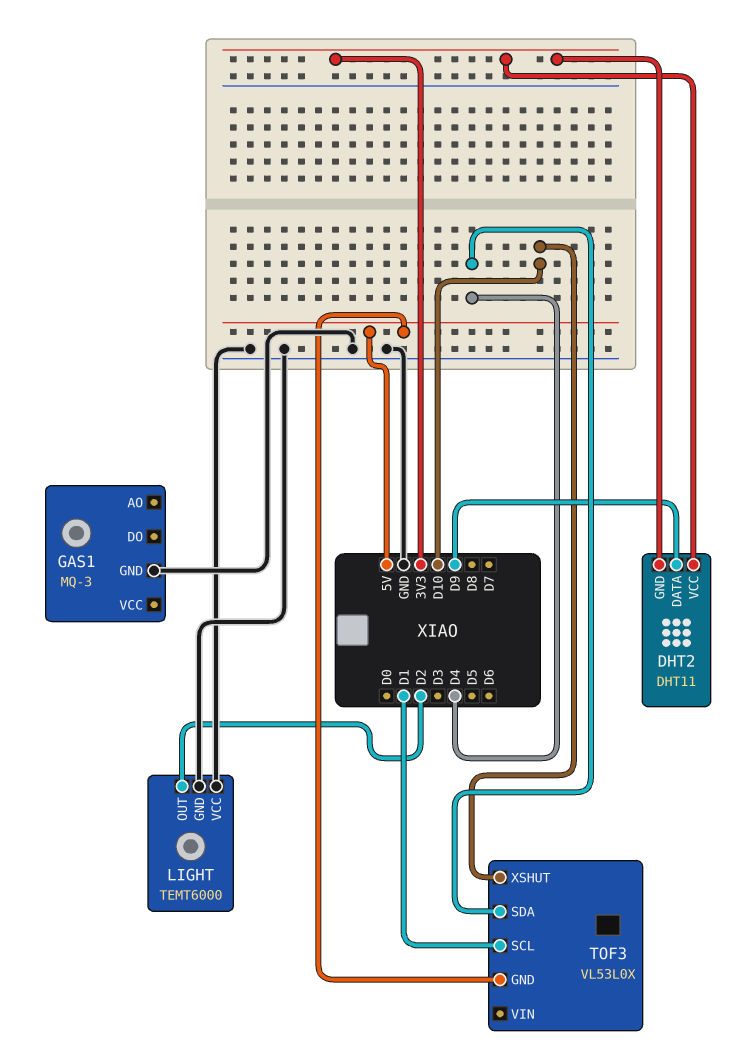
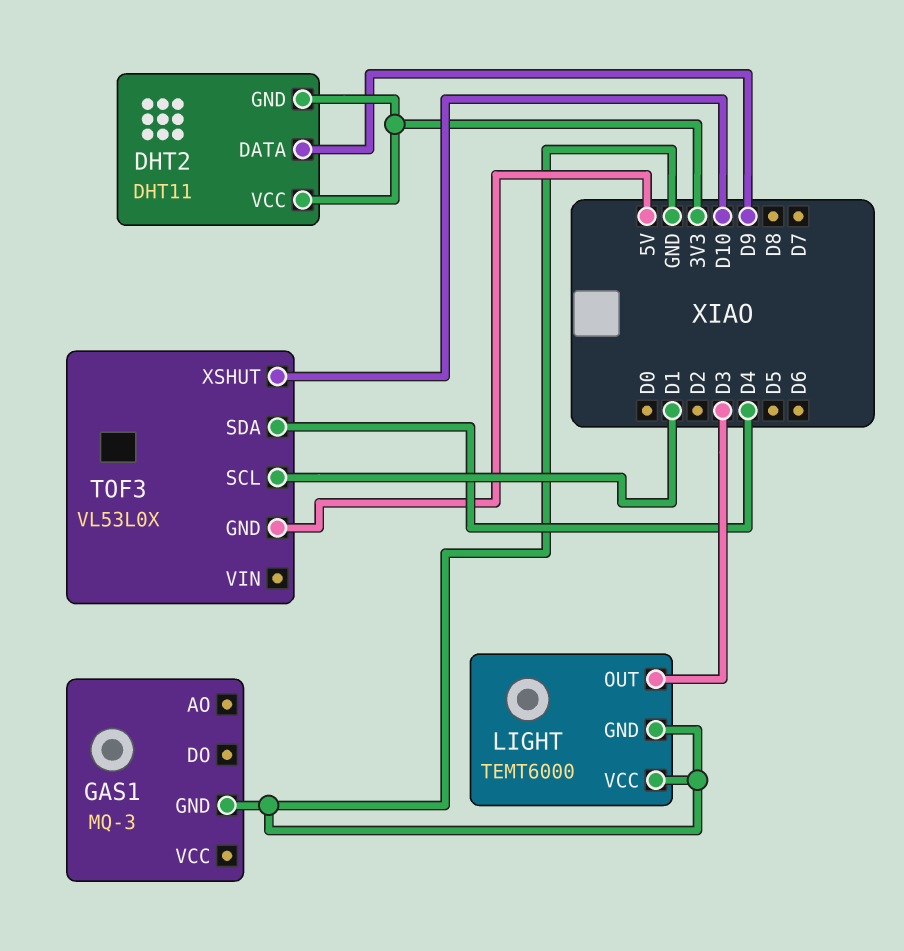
LIGHT pin OUT: D2 -> D3

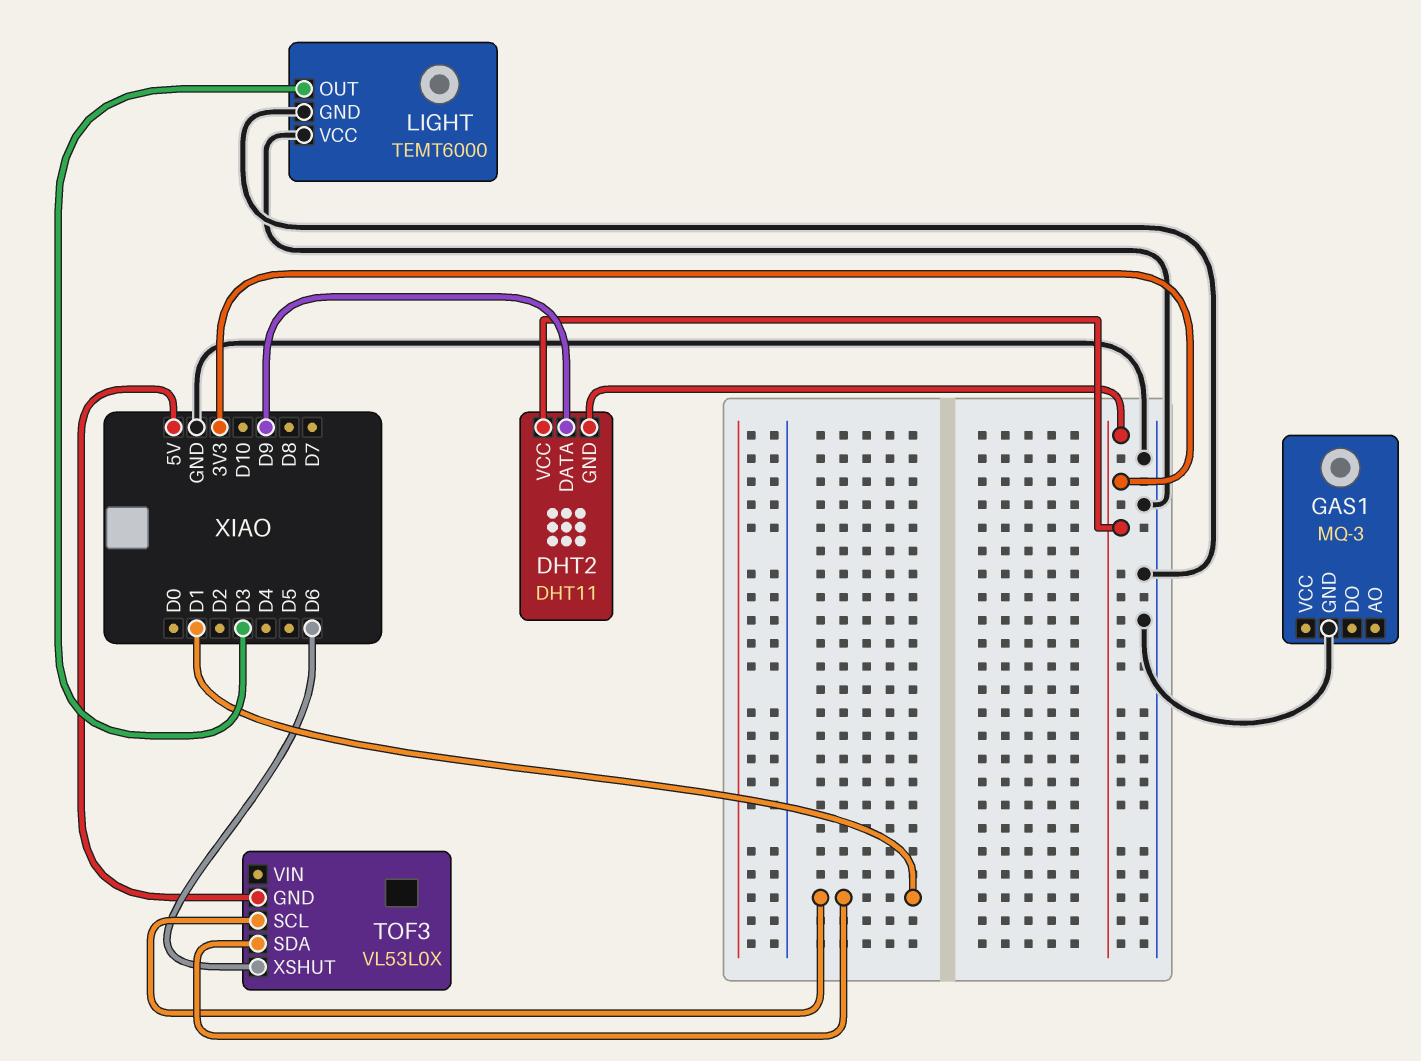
TOF3 pin SDA: D4 -> D1
TOF3 pin XSHUT: D10 -> D6

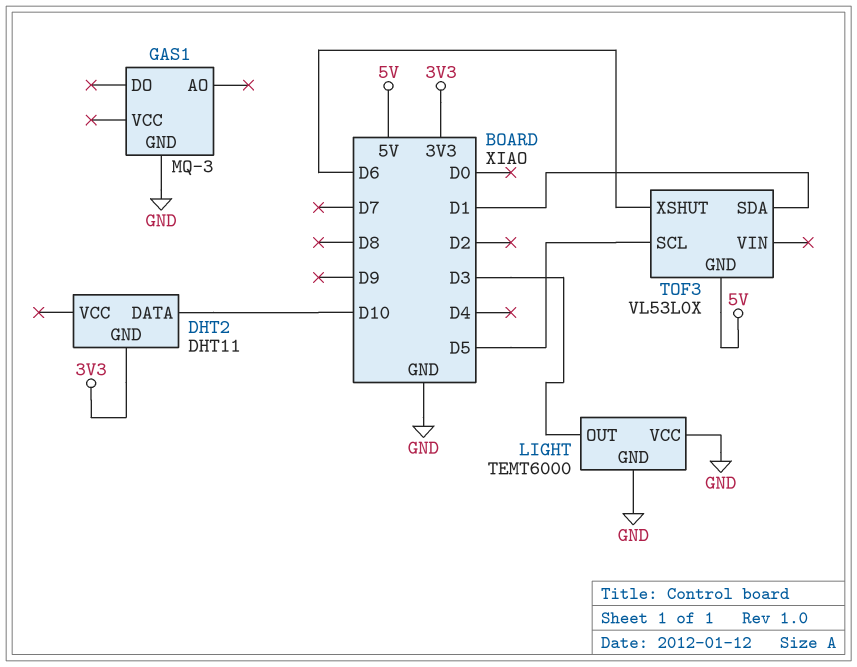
DHT2 pin DATA: D9 -> D10
DHT2 pin VCC: 3V3 -> none
TOF3 pin SCL: D1 -> D5

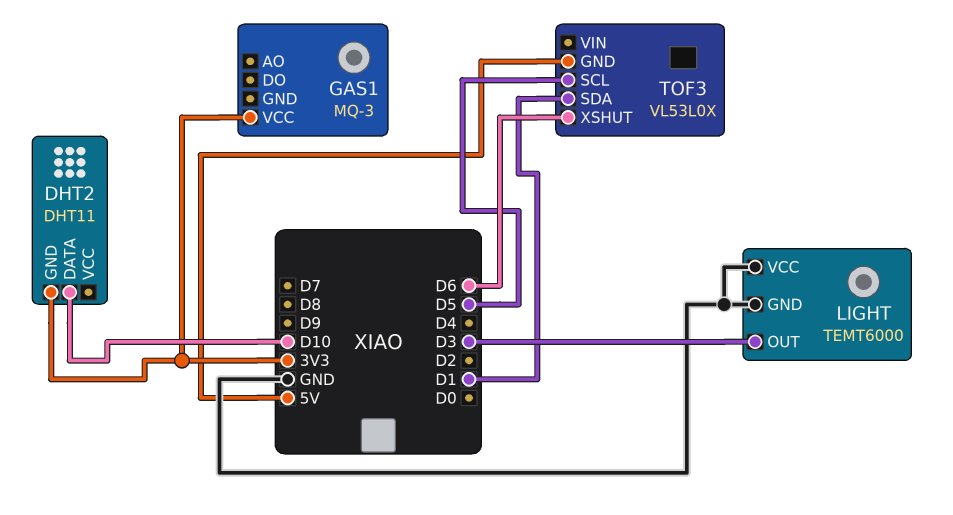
GAS1 pin GND: GND -> none
GAS1 pin VCC: none -> 3V3

